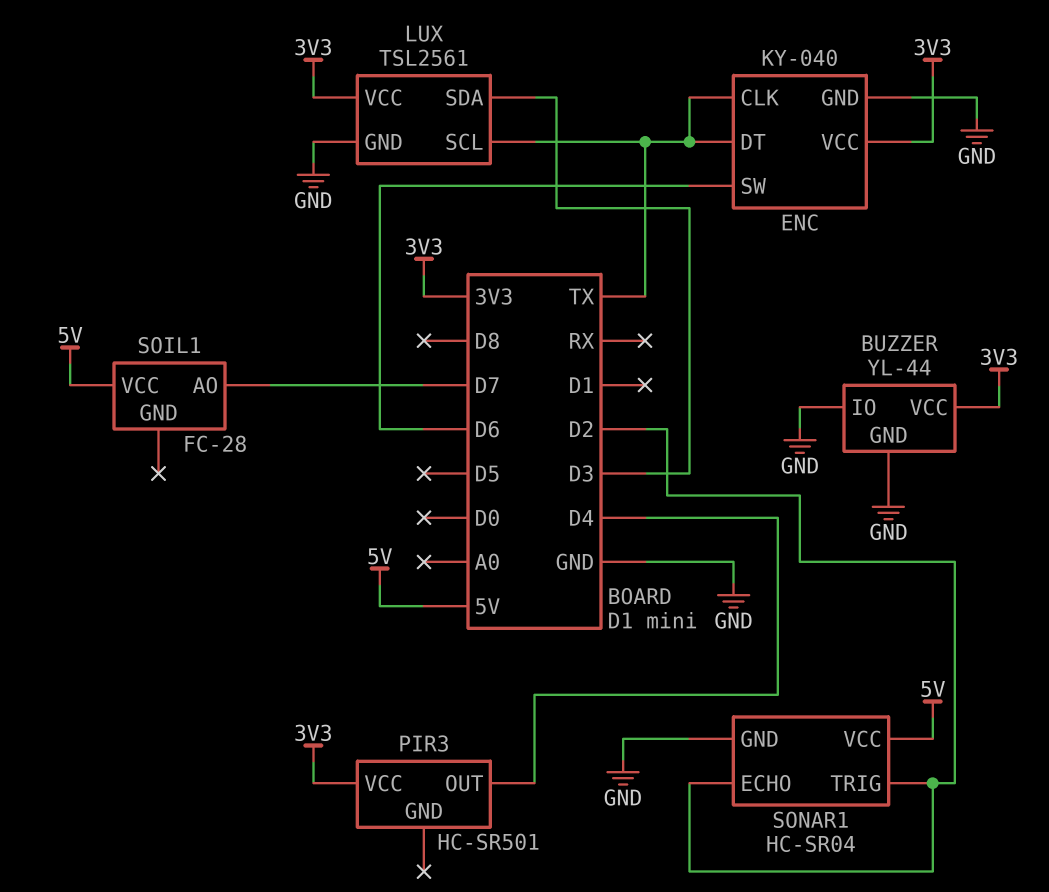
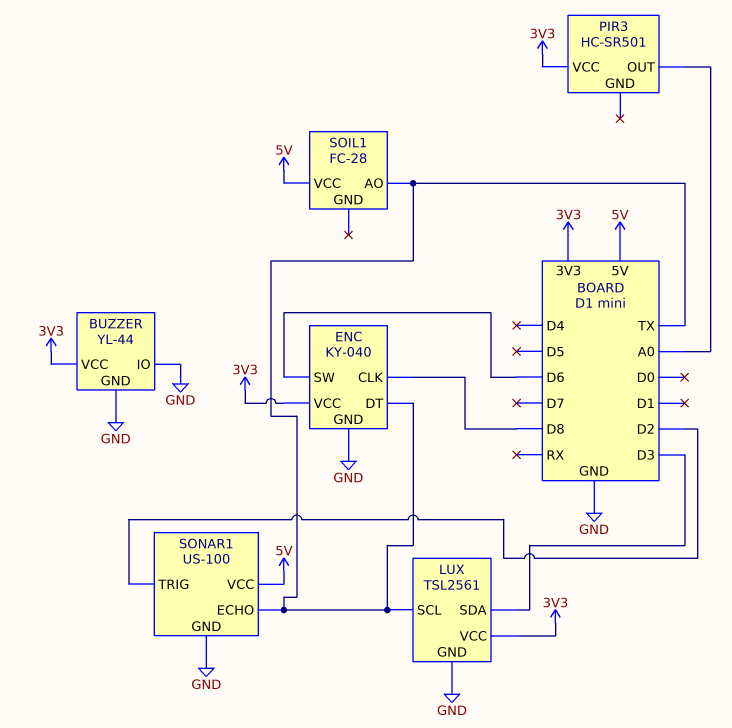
ENC pin CLK: TX -> D8
PIR3 pin OUT: D4 -> A0
SOIL1 pin AO: D7 -> TX
SONAR1: HC-SR04 -> US-100
SONAR1 pin ECHO: D2 -> TX

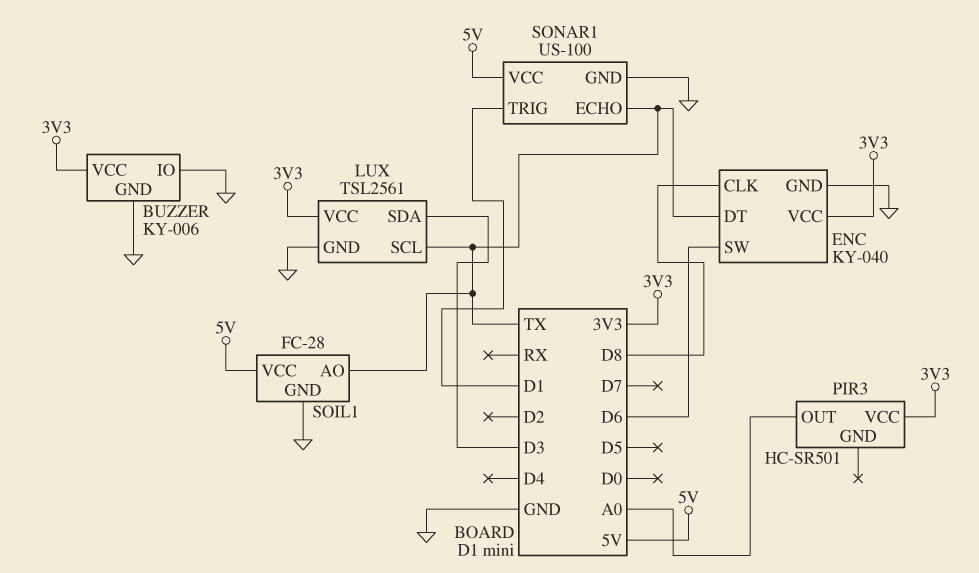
BUZZER: YL-44 -> KY-006
SOIL1 pin GND: none -> GND
SONAR1 pin TRIG: D2 -> D1

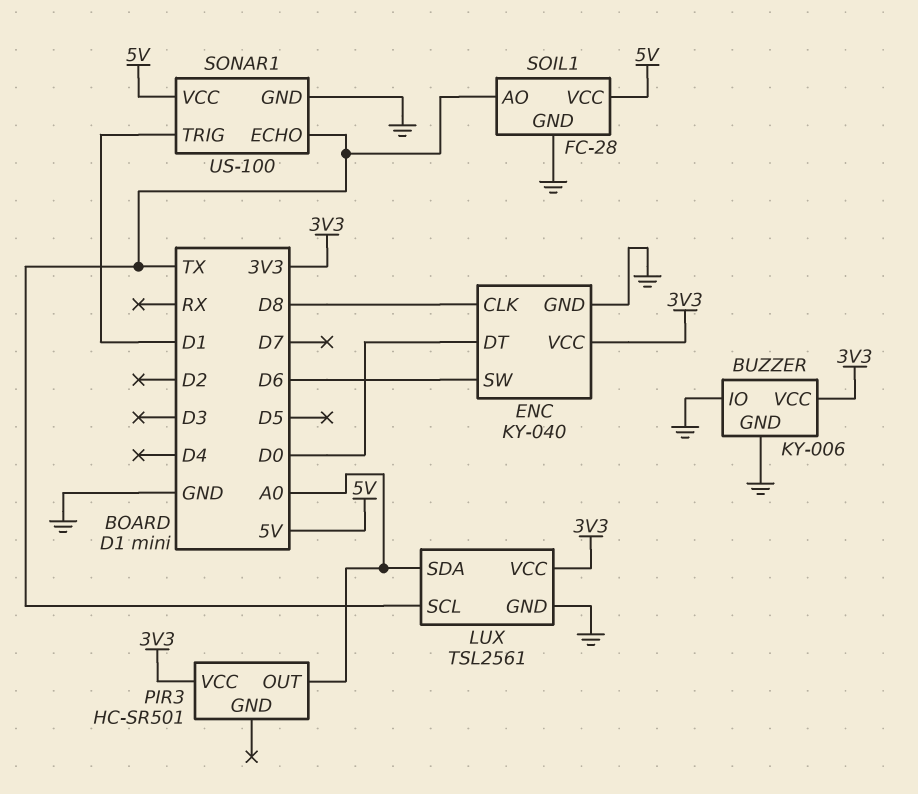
ENC pin DT: TX -> D0
LUX pin SDA: D3 -> A0

